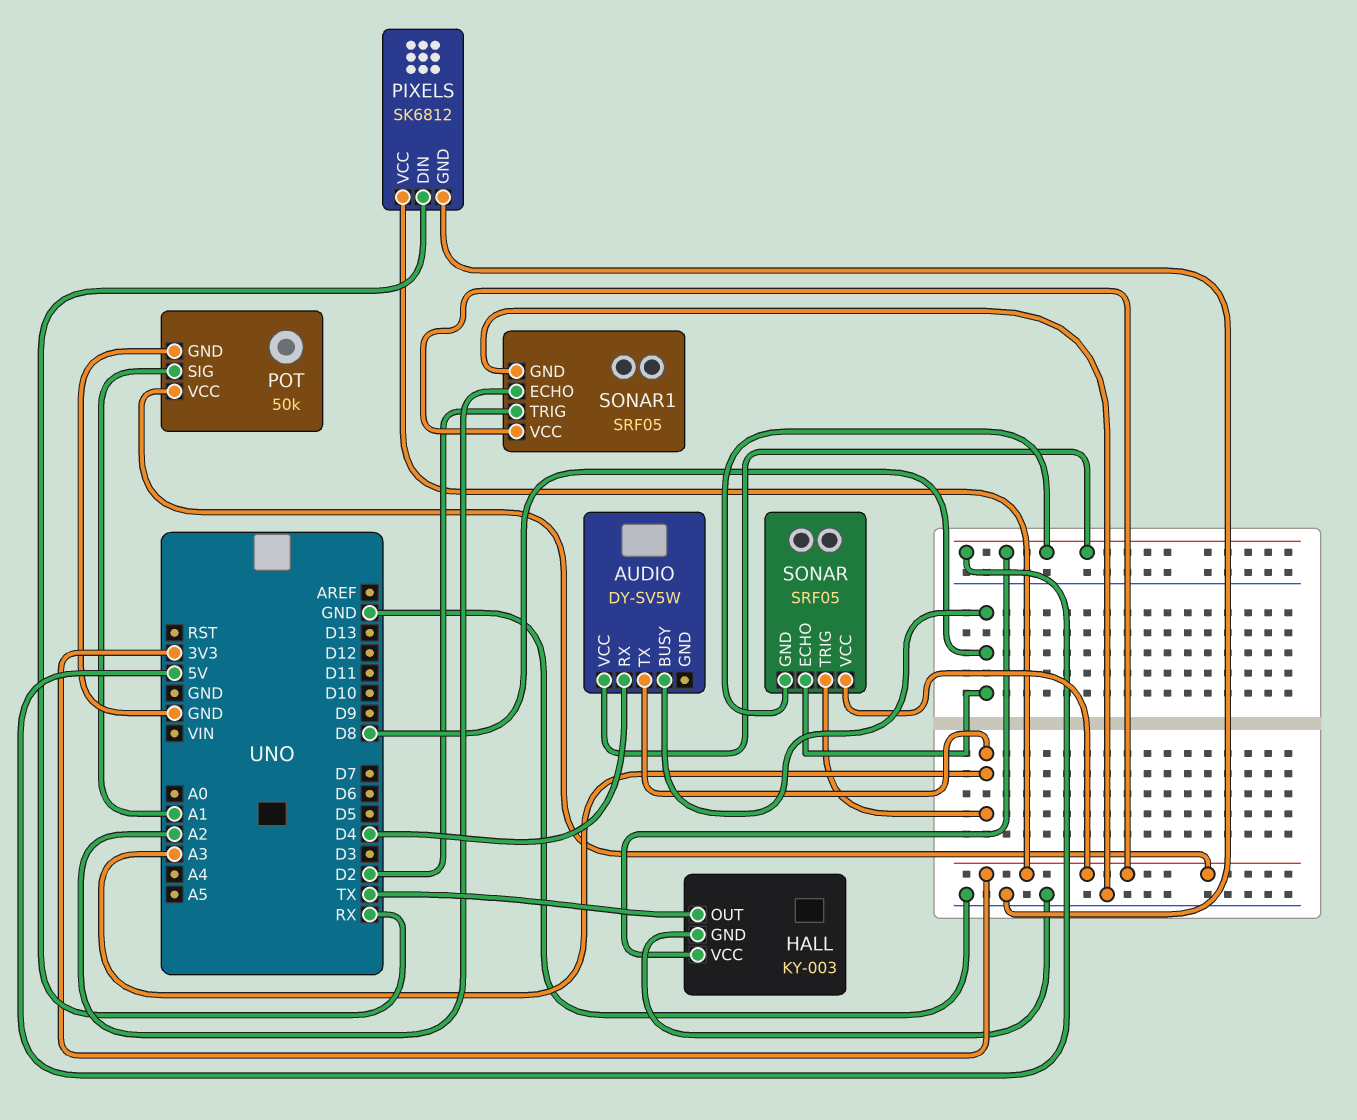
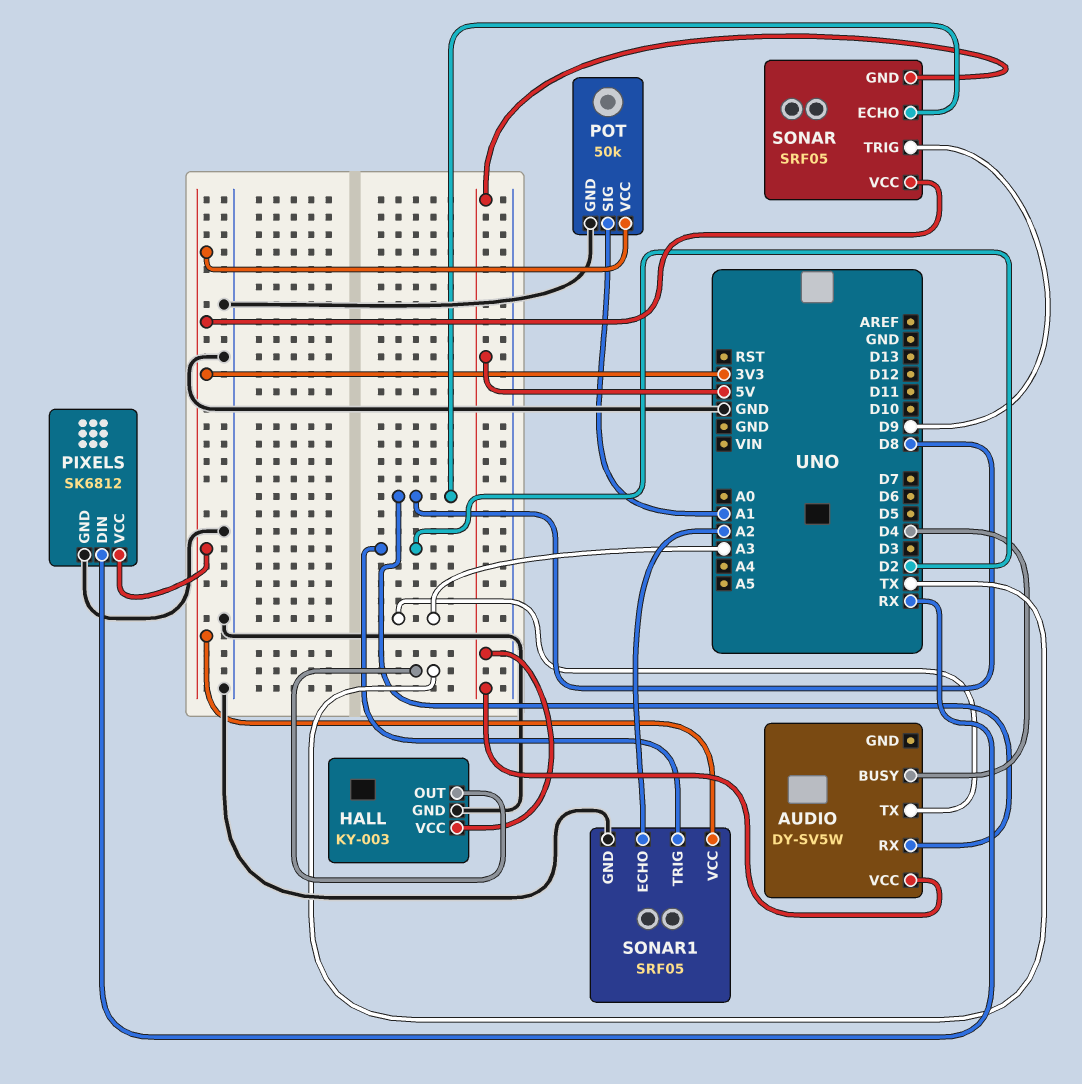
AUDIO pin BUSY: D8 -> D4
AUDIO pin RX: D4 -> D8
SONAR pin TRIG: A3 -> D9

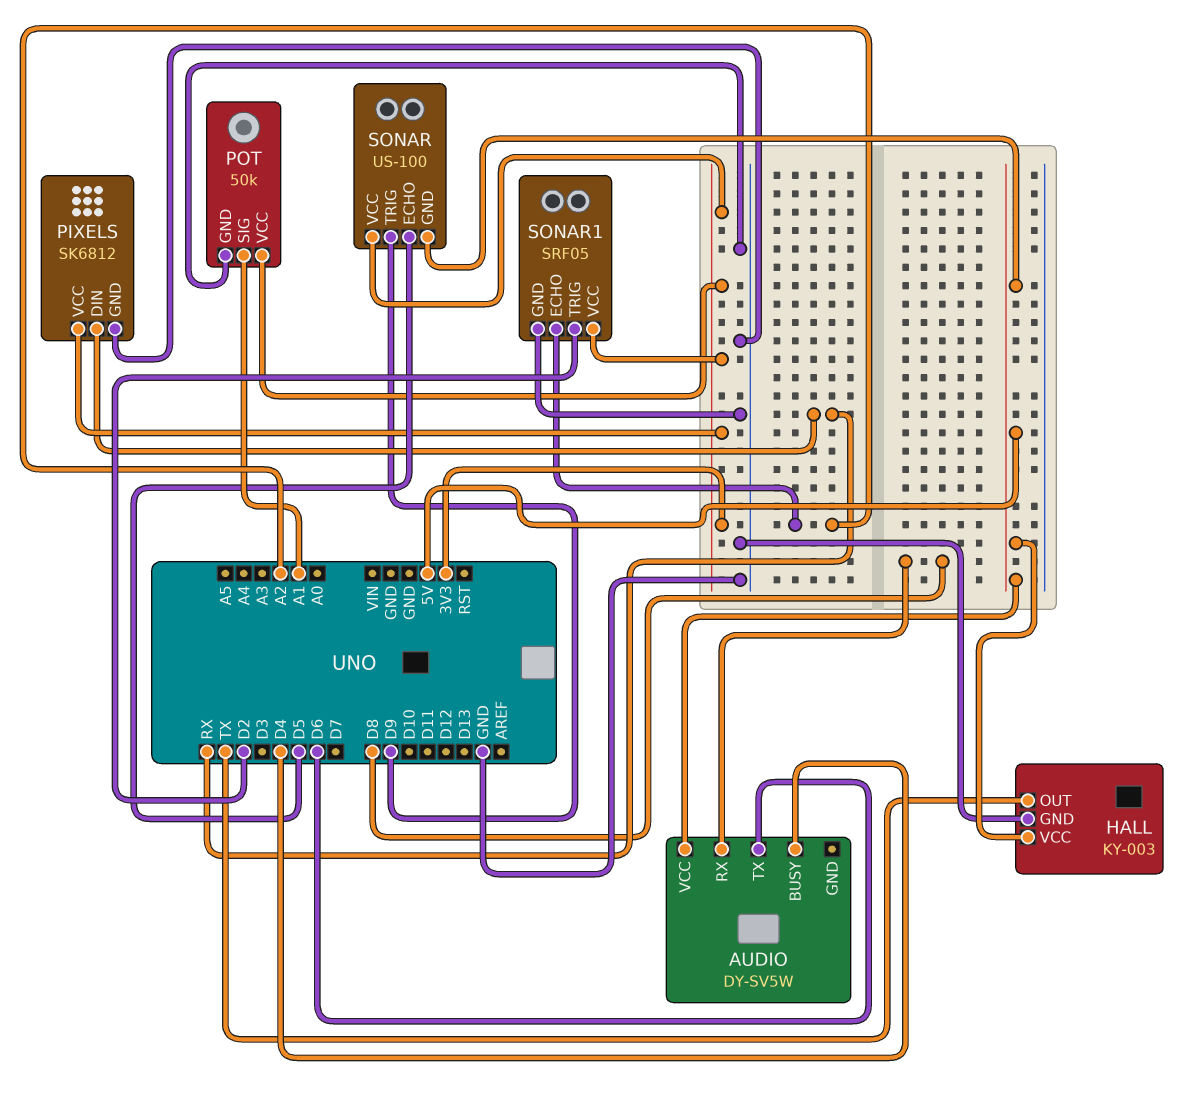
AUDIO pin TX: A3 -> D6
SONAR: SRF05 -> US-100
SONAR pin ECHO: D8 -> D5

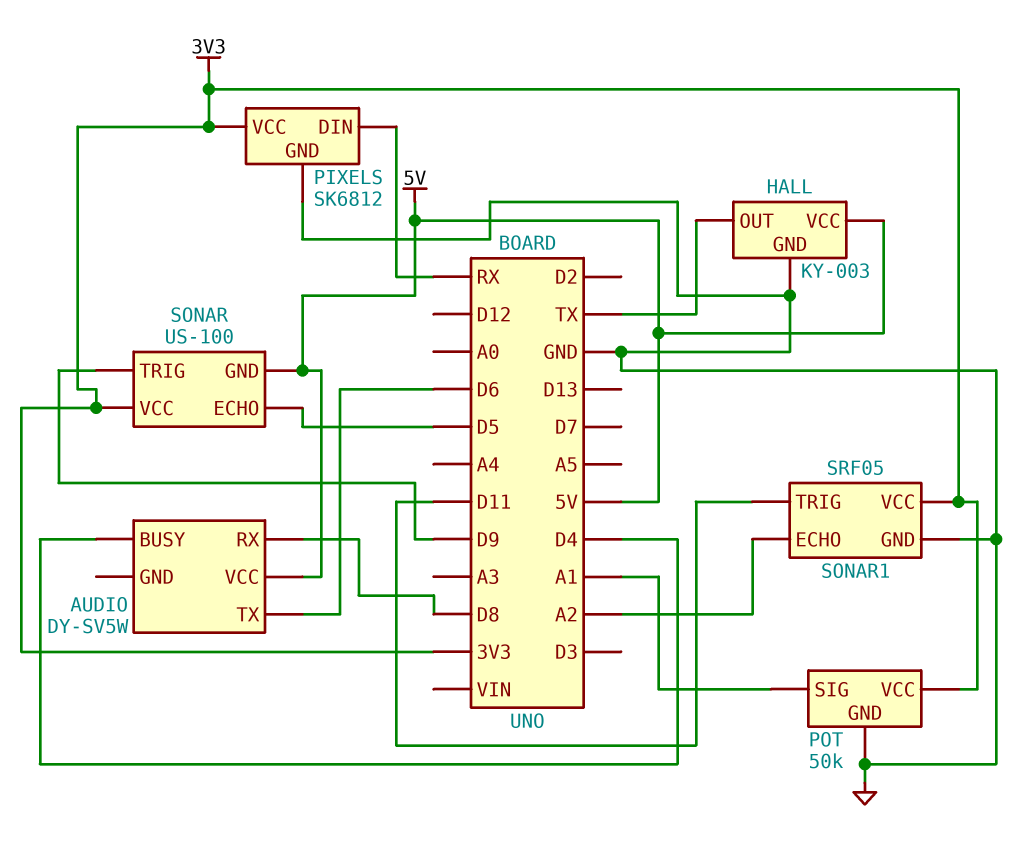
SONAR1 pin TRIG: D2 -> D11

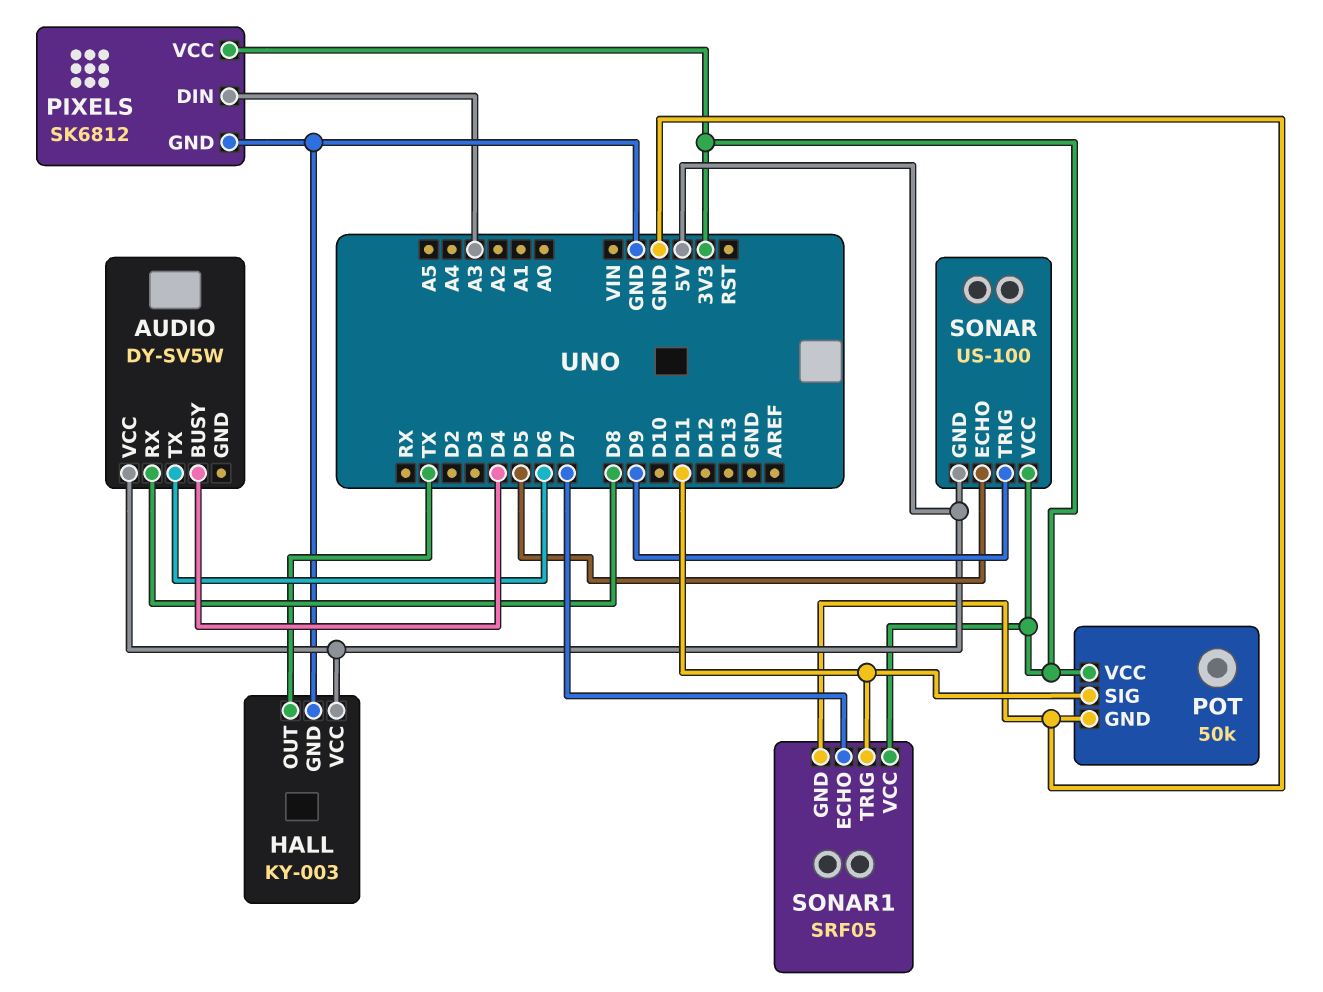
PIXELS pin DIN: RX -> A3
POT pin SIG: A1 -> D11
SONAR1 pin ECHO: A2 -> D7

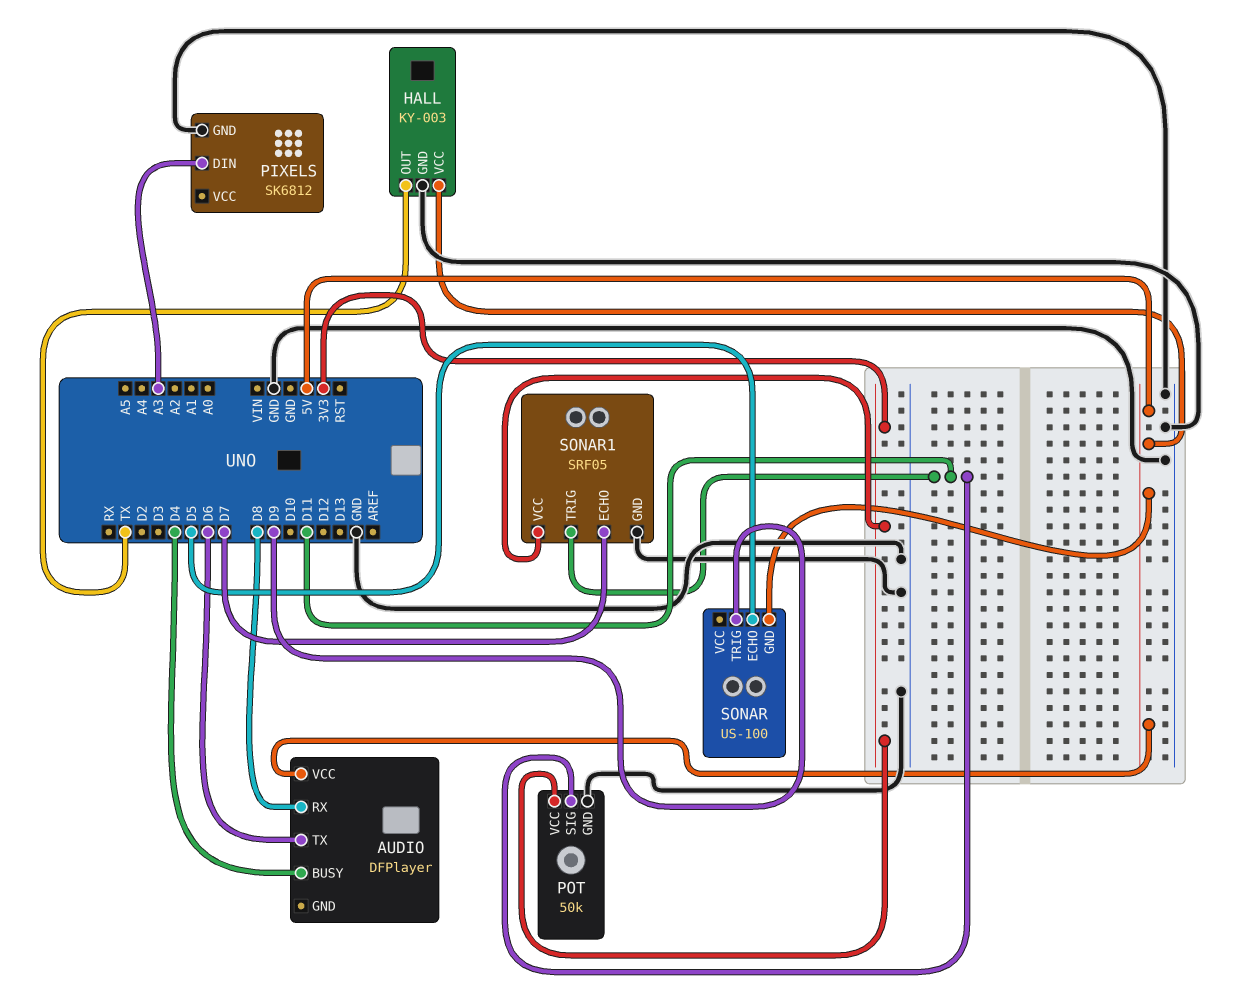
AUDIO: DY-SV5W -> DFPlayer
PIXELS pin VCC: 3V3 -> none
SONAR pin VCC: 3V3 -> none

